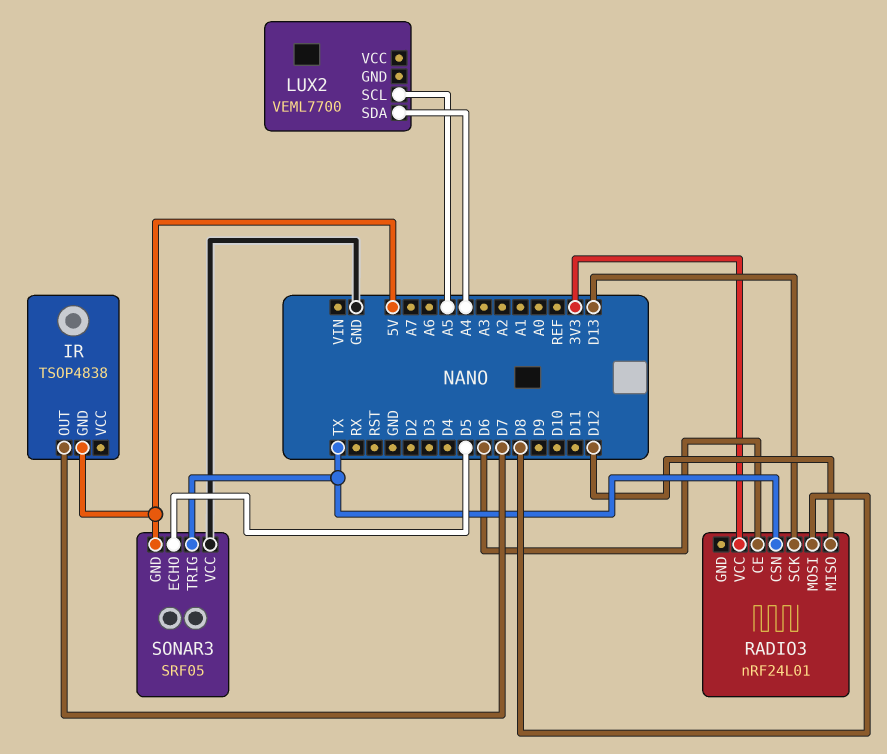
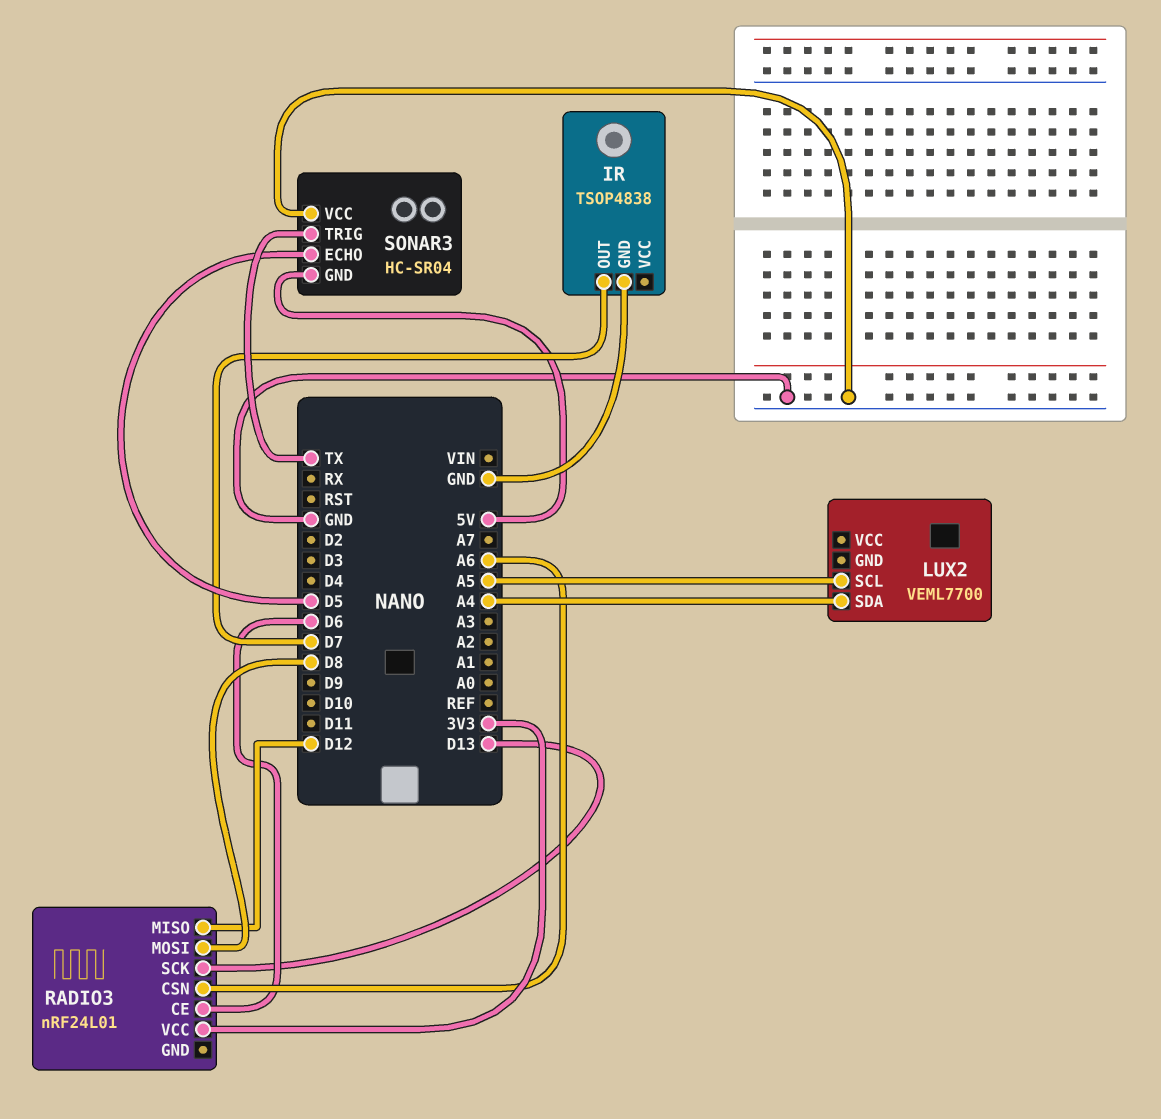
IR pin GND: 5V -> GND
RADIO3 pin CSN: TX -> A6
SONAR3: SRF05 -> HC-SR04

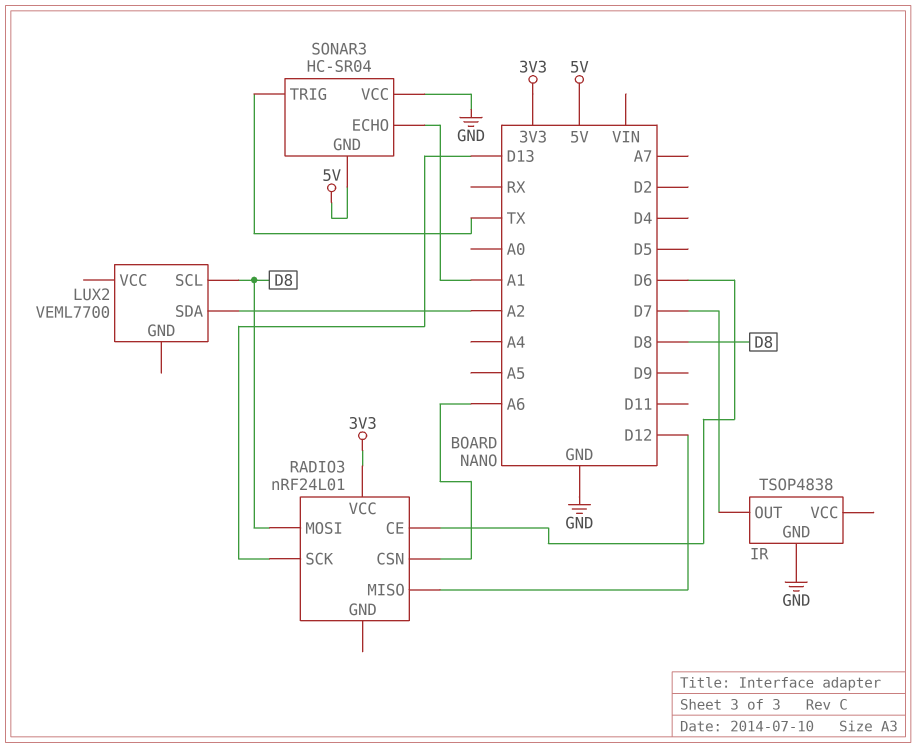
LUX2 pin SCL: A5 -> D8
LUX2 pin SDA: A4 -> A2
SONAR3 pin ECHO: D5 -> A1

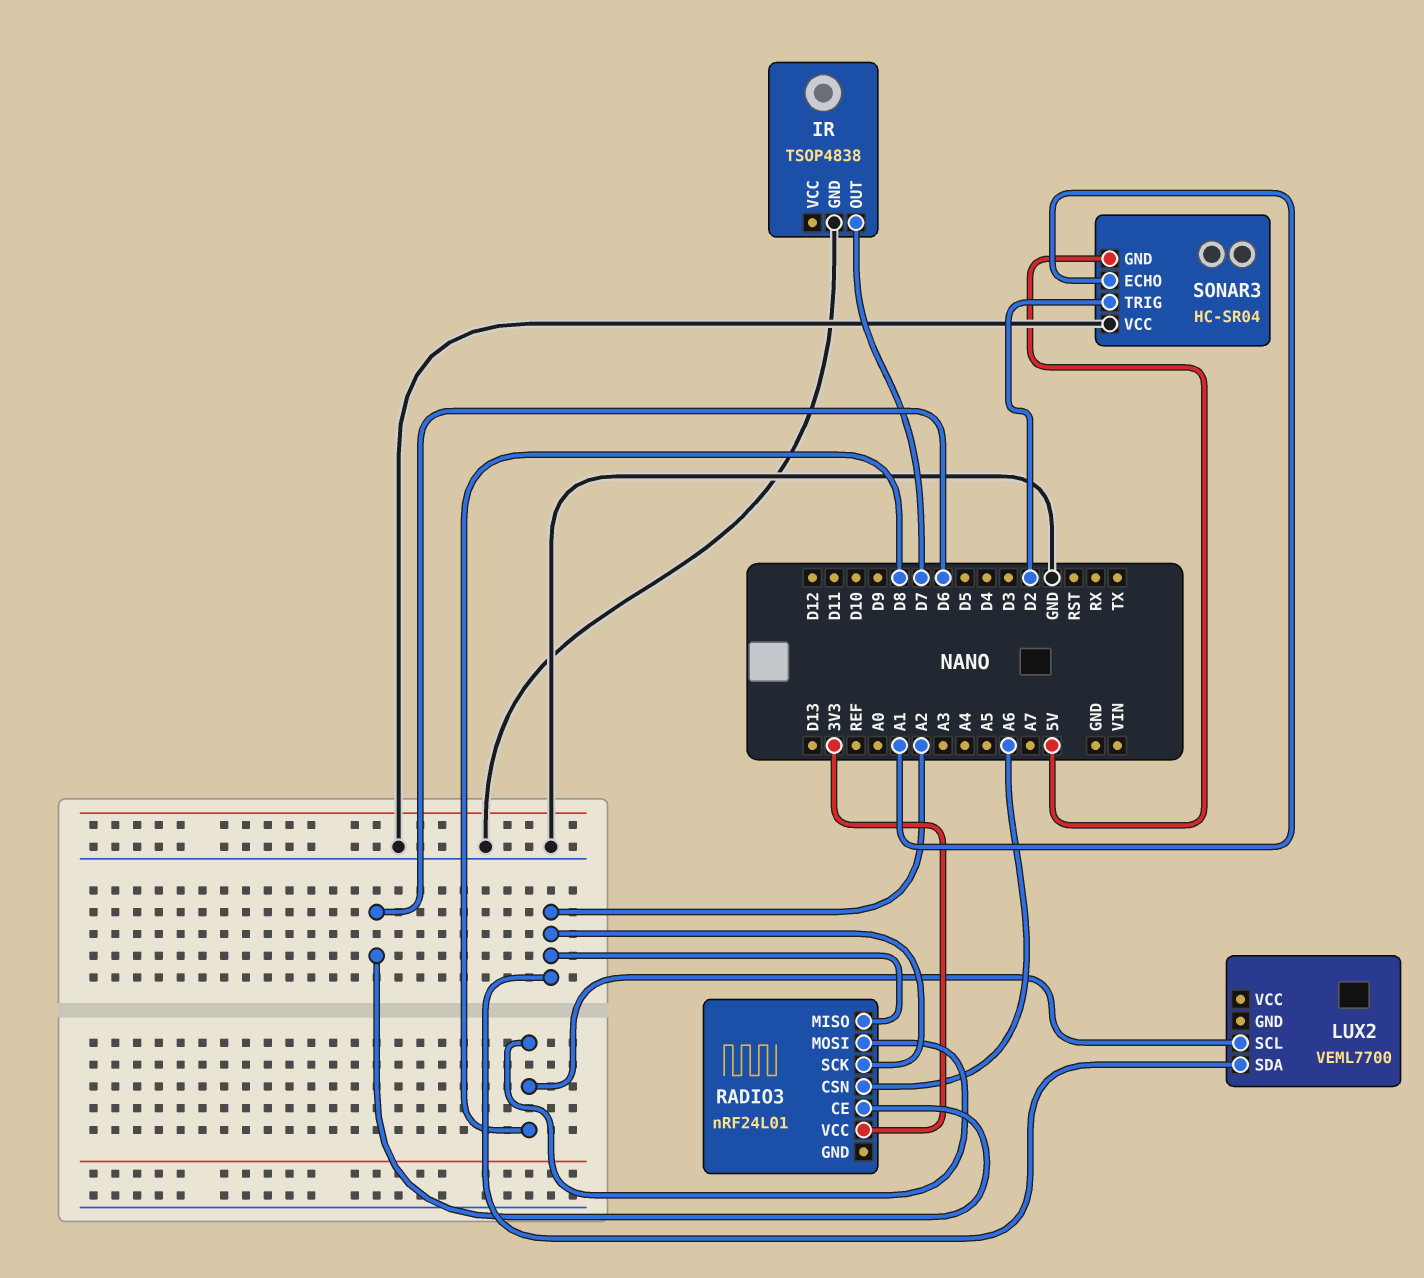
RADIO3 pin MISO: D12 -> A2
RADIO3 pin SCK: D13 -> A2
SONAR3 pin TRIG: TX -> D2

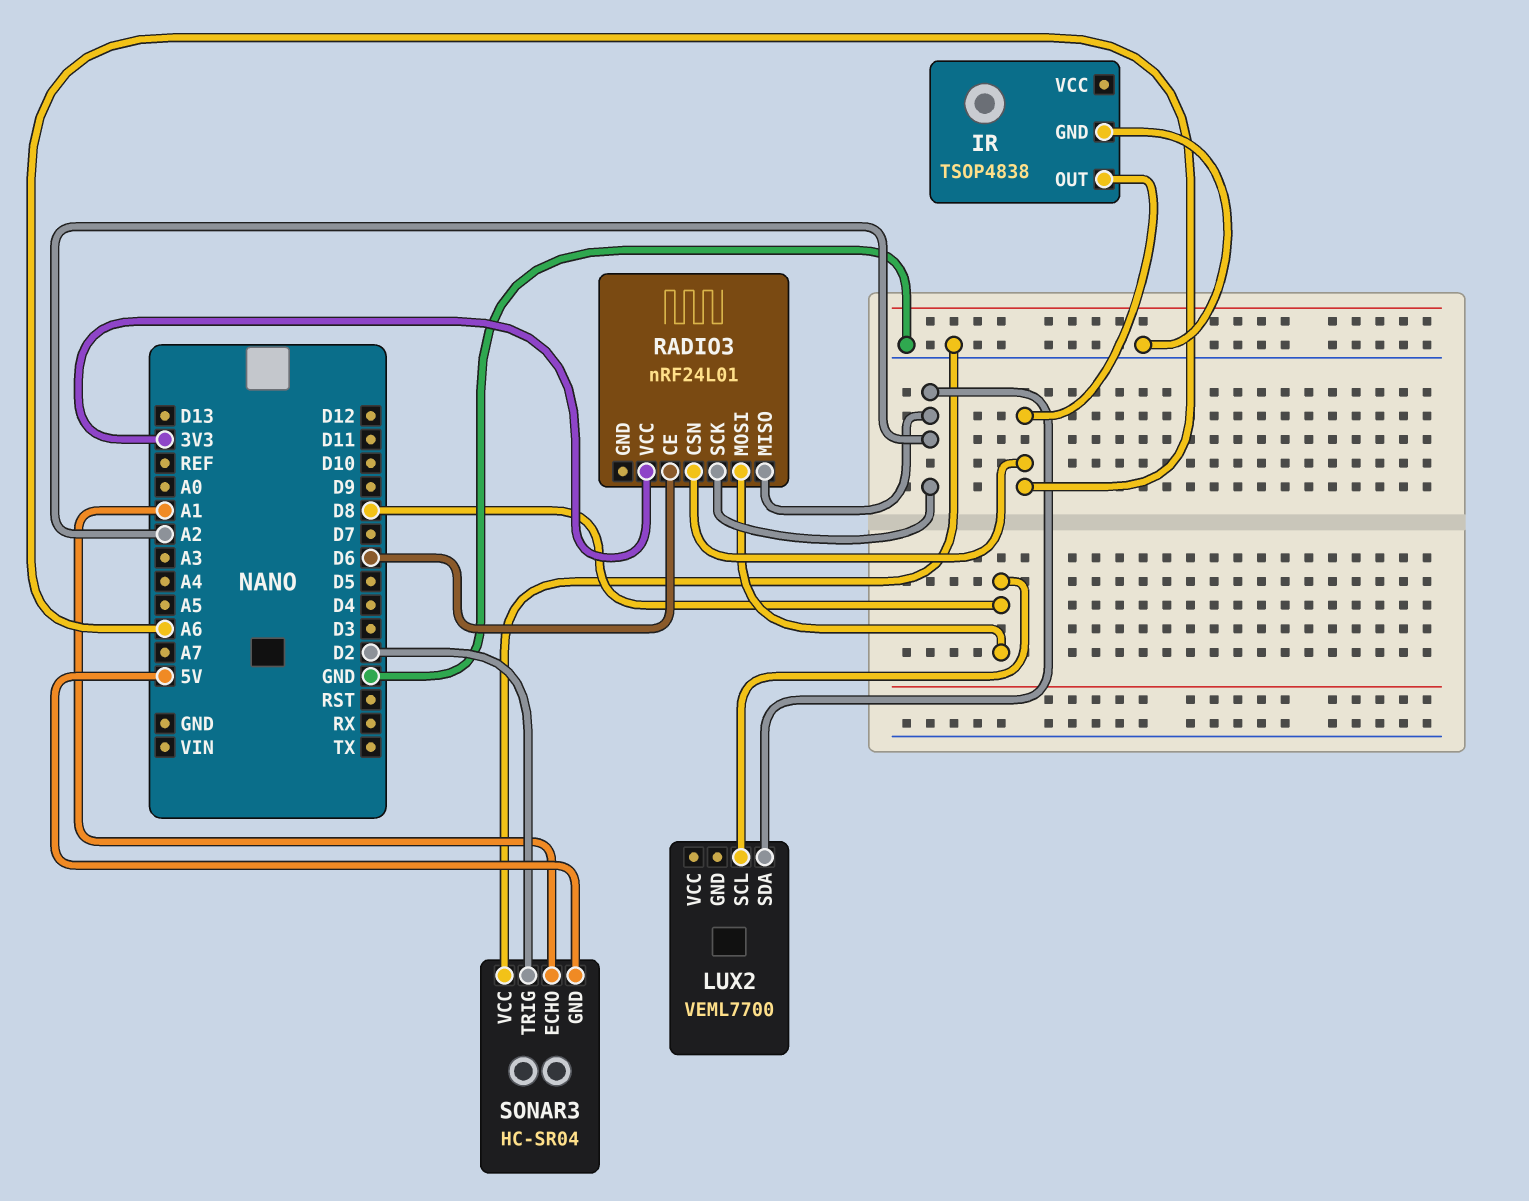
IR pin OUT: D7 -> A6

